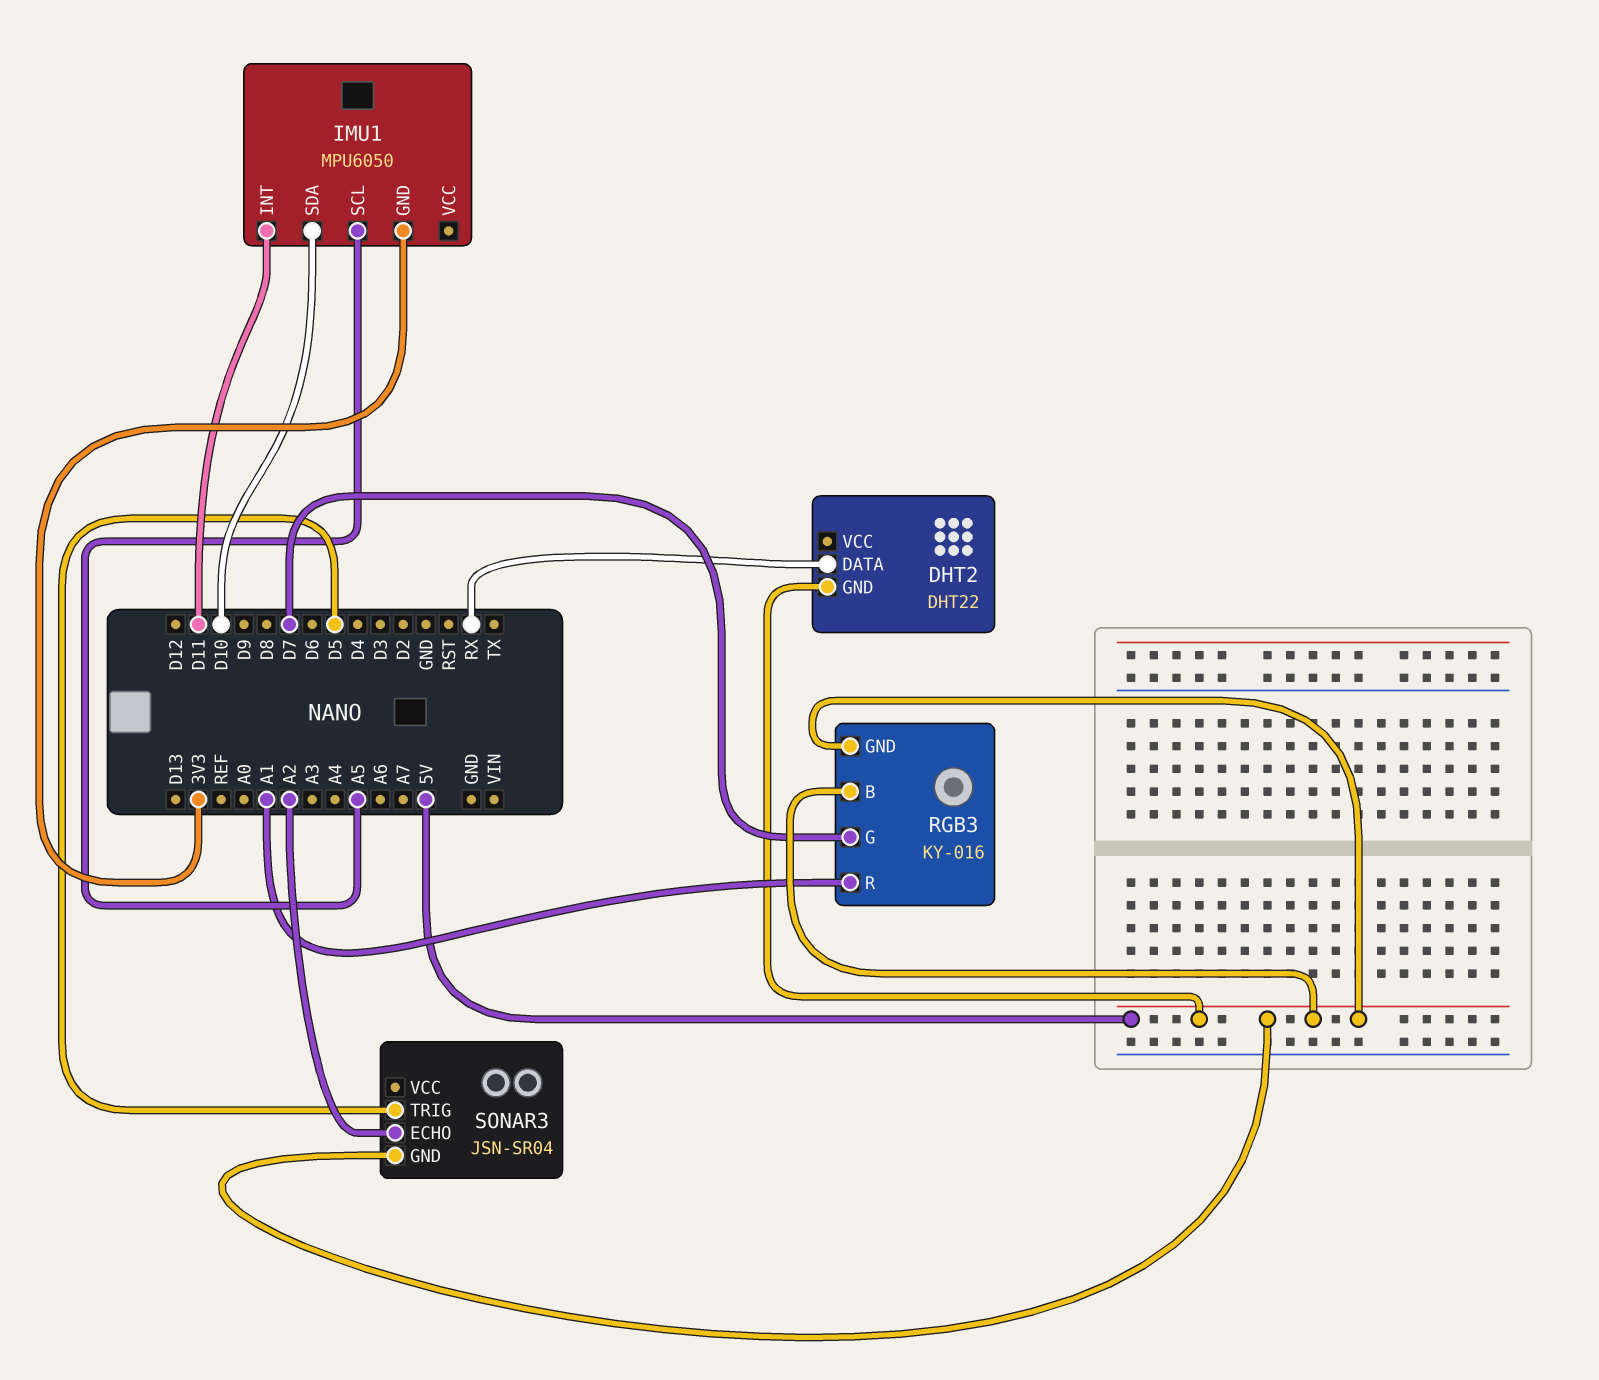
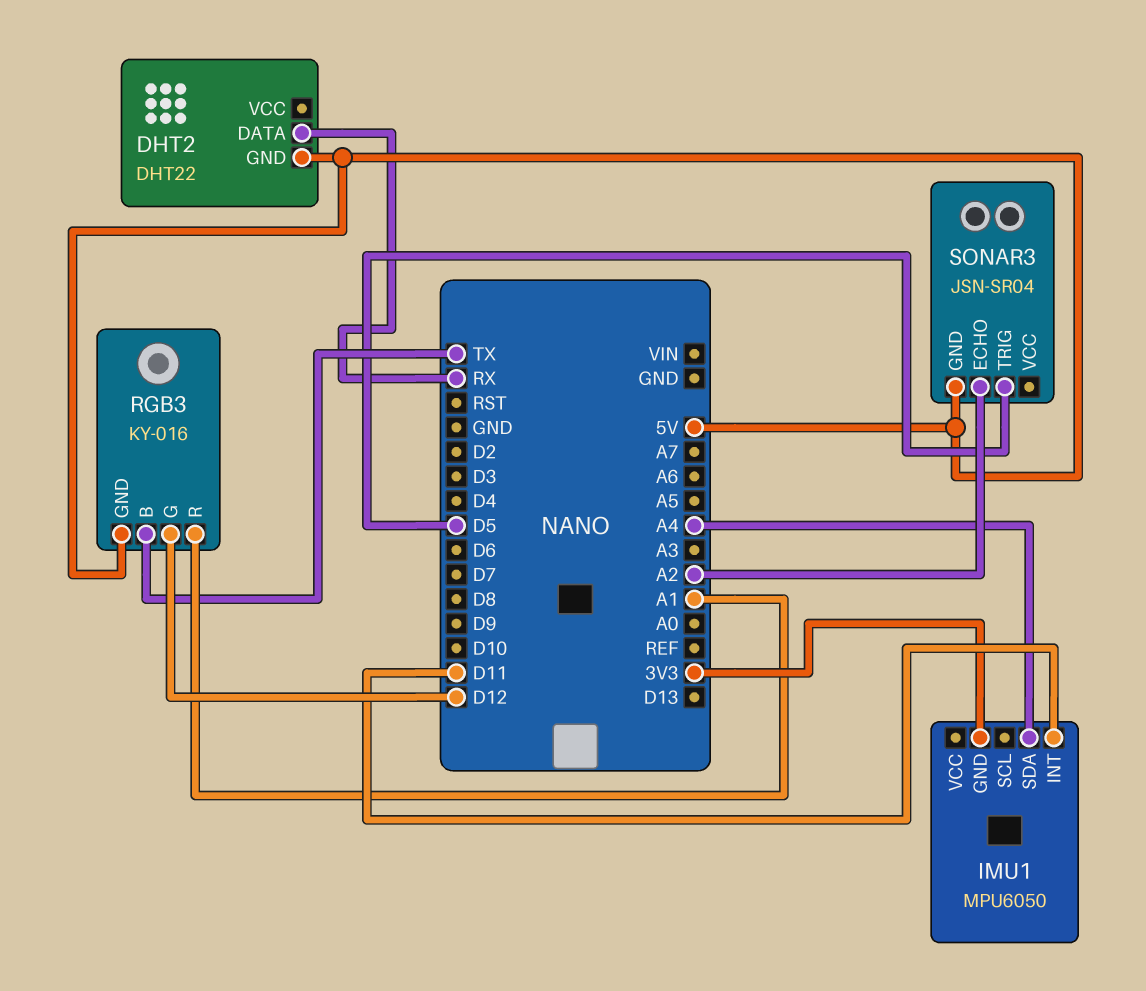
IMU1 pin SCL: A5 -> none
IMU1 pin SDA: D10 -> A4
RGB3 pin B: 5V -> TX
RGB3 pin G: D7 -> D12

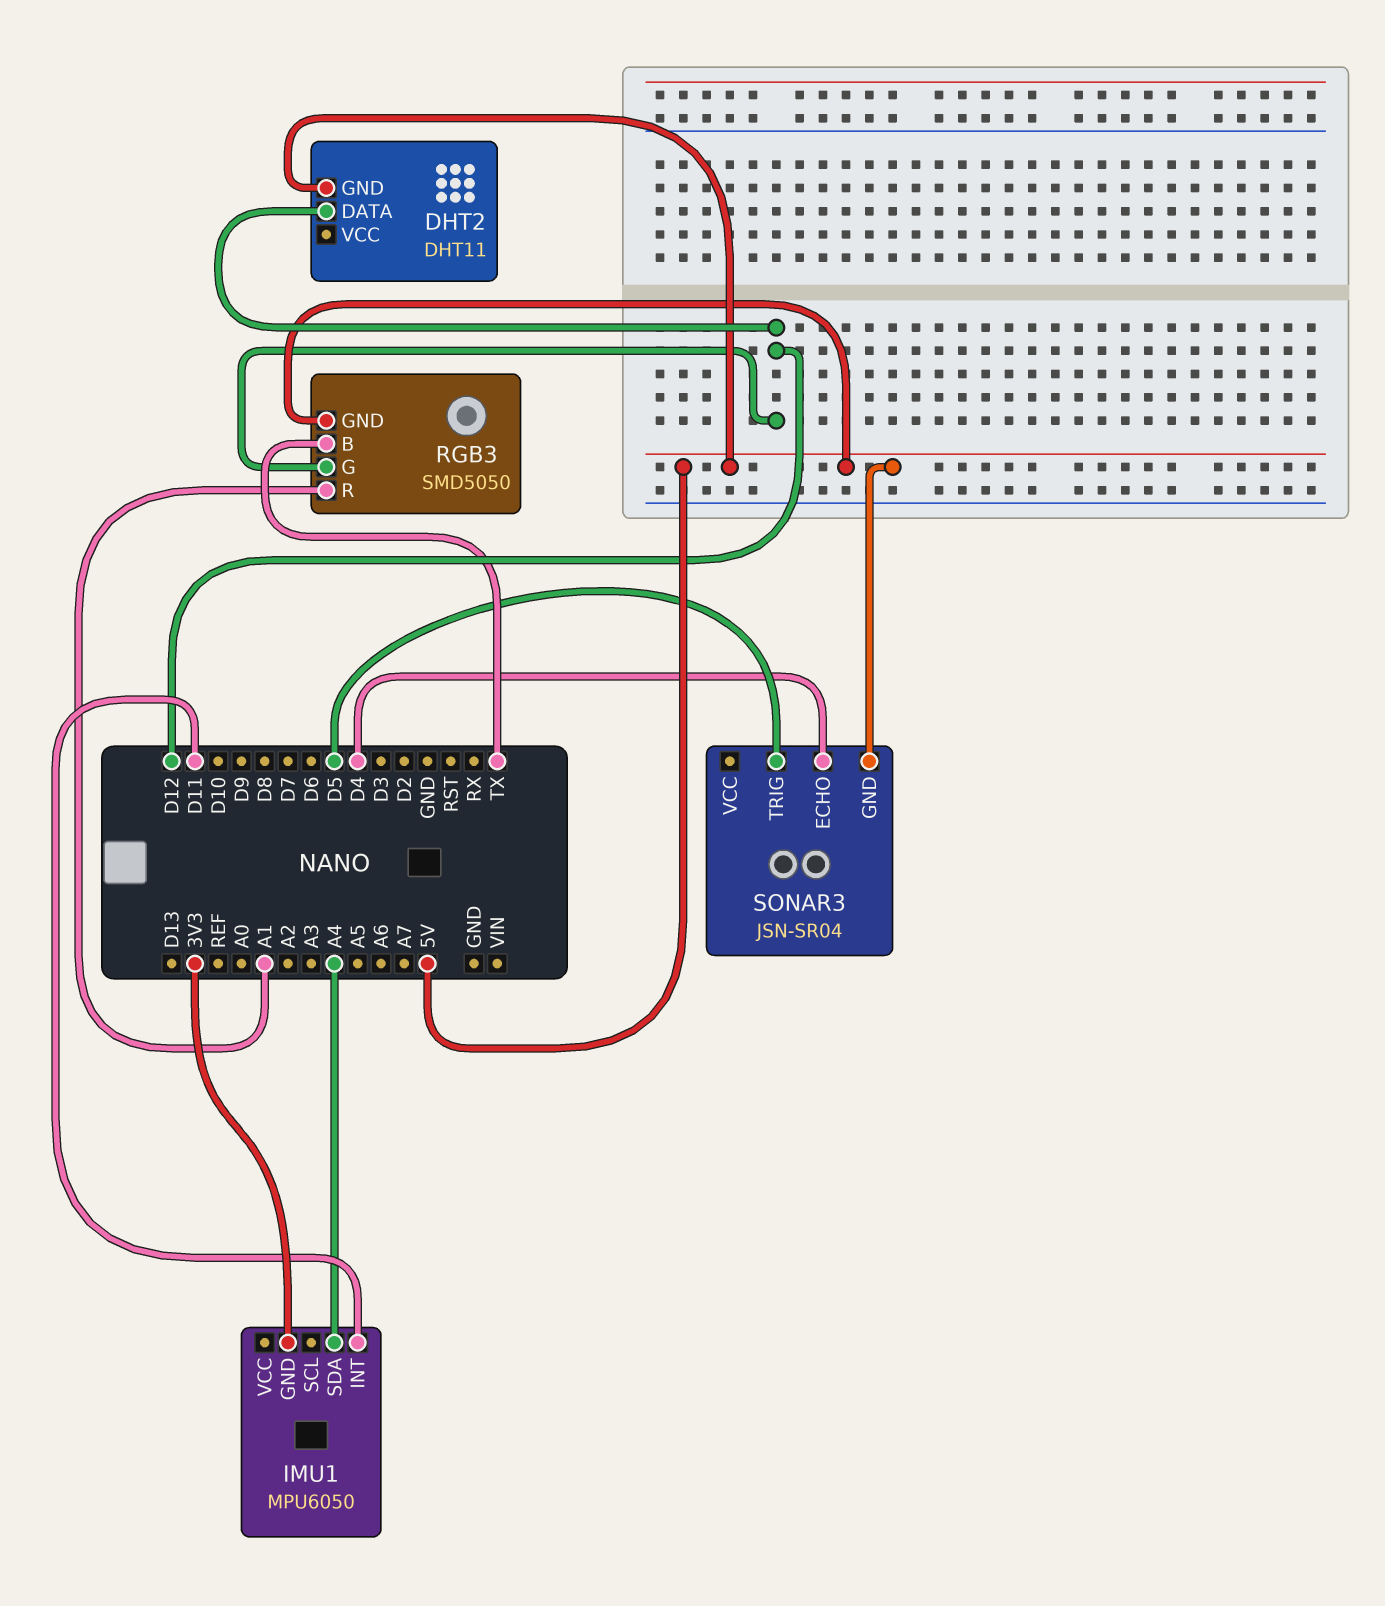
DHT2: DHT22 -> DHT11
DHT2 pin DATA: RX -> D12
RGB3: KY-016 -> SMD5050
SONAR3 pin ECHO: A2 -> D4

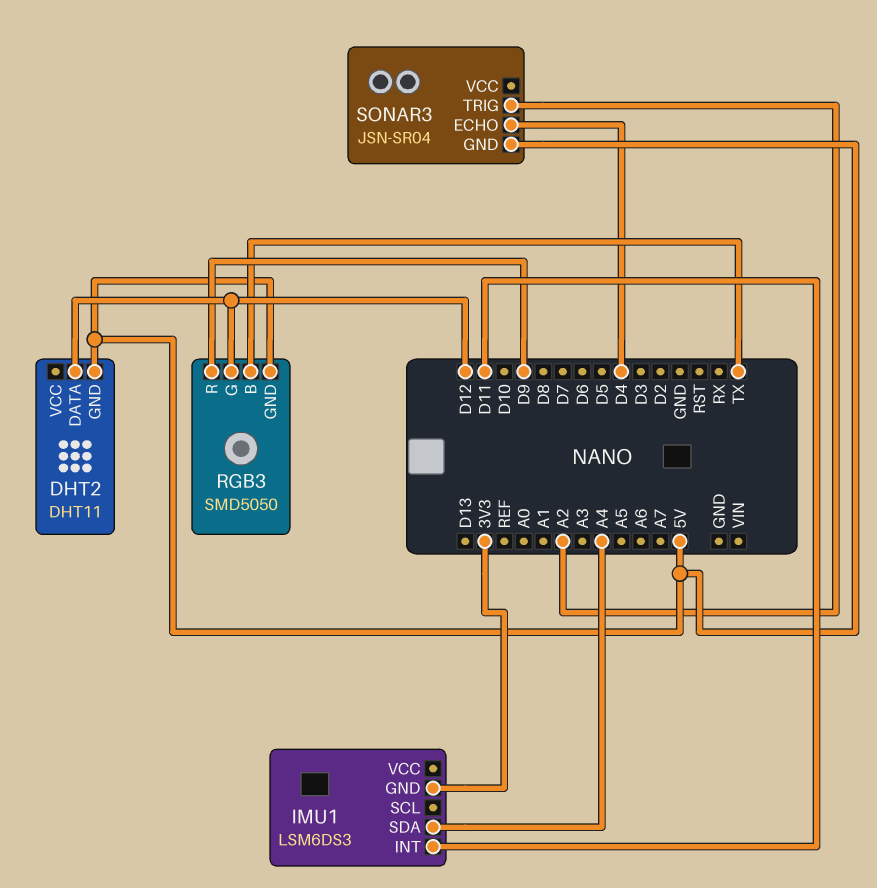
IMU1: MPU6050 -> LSM6DS3
RGB3 pin R: A1 -> D9
SONAR3 pin TRIG: D5 -> A2

